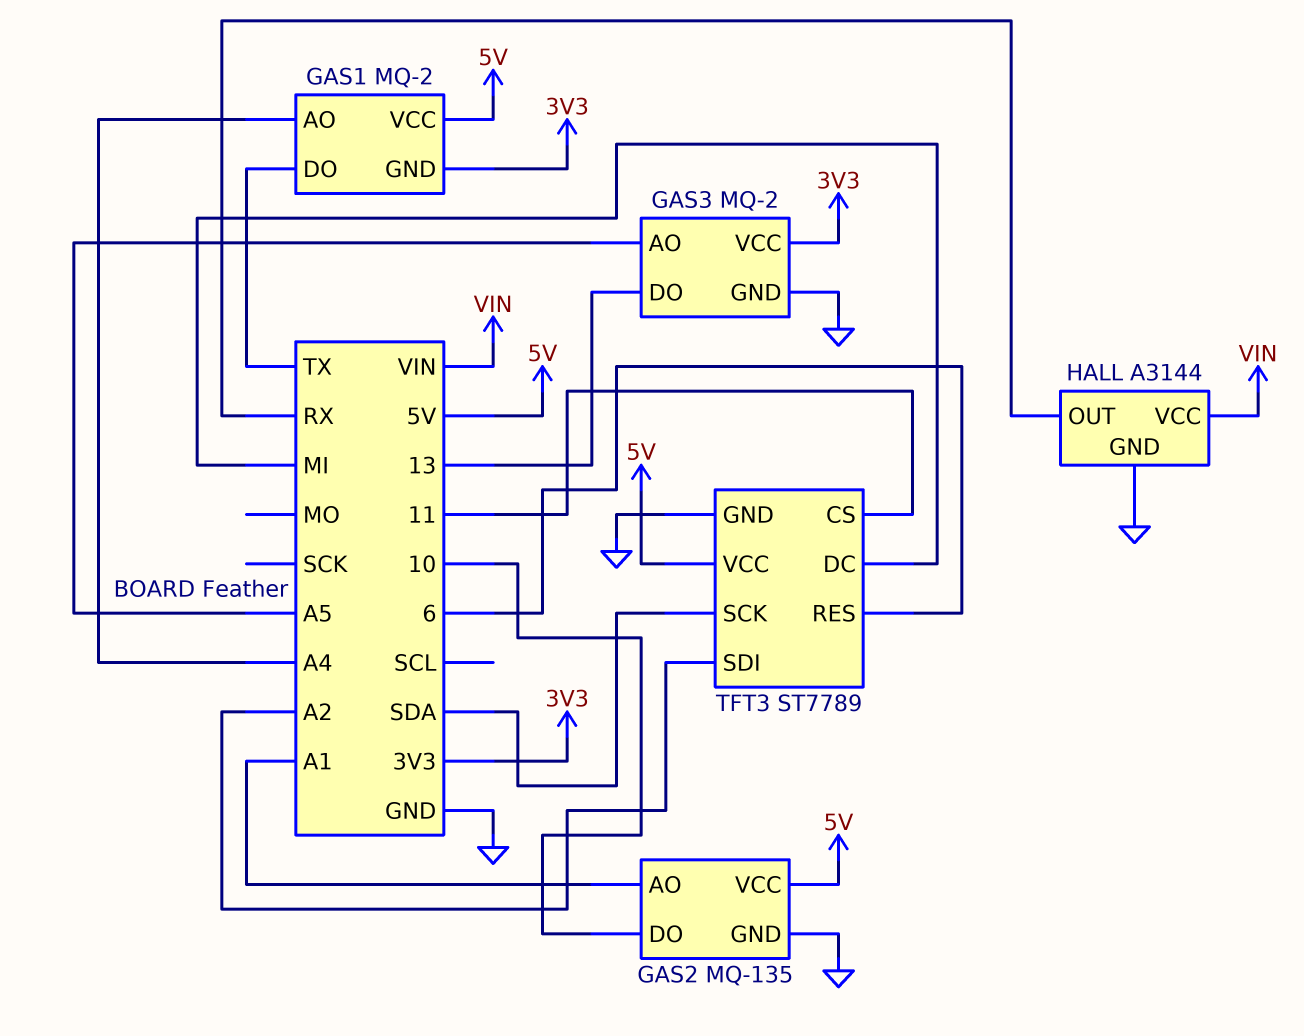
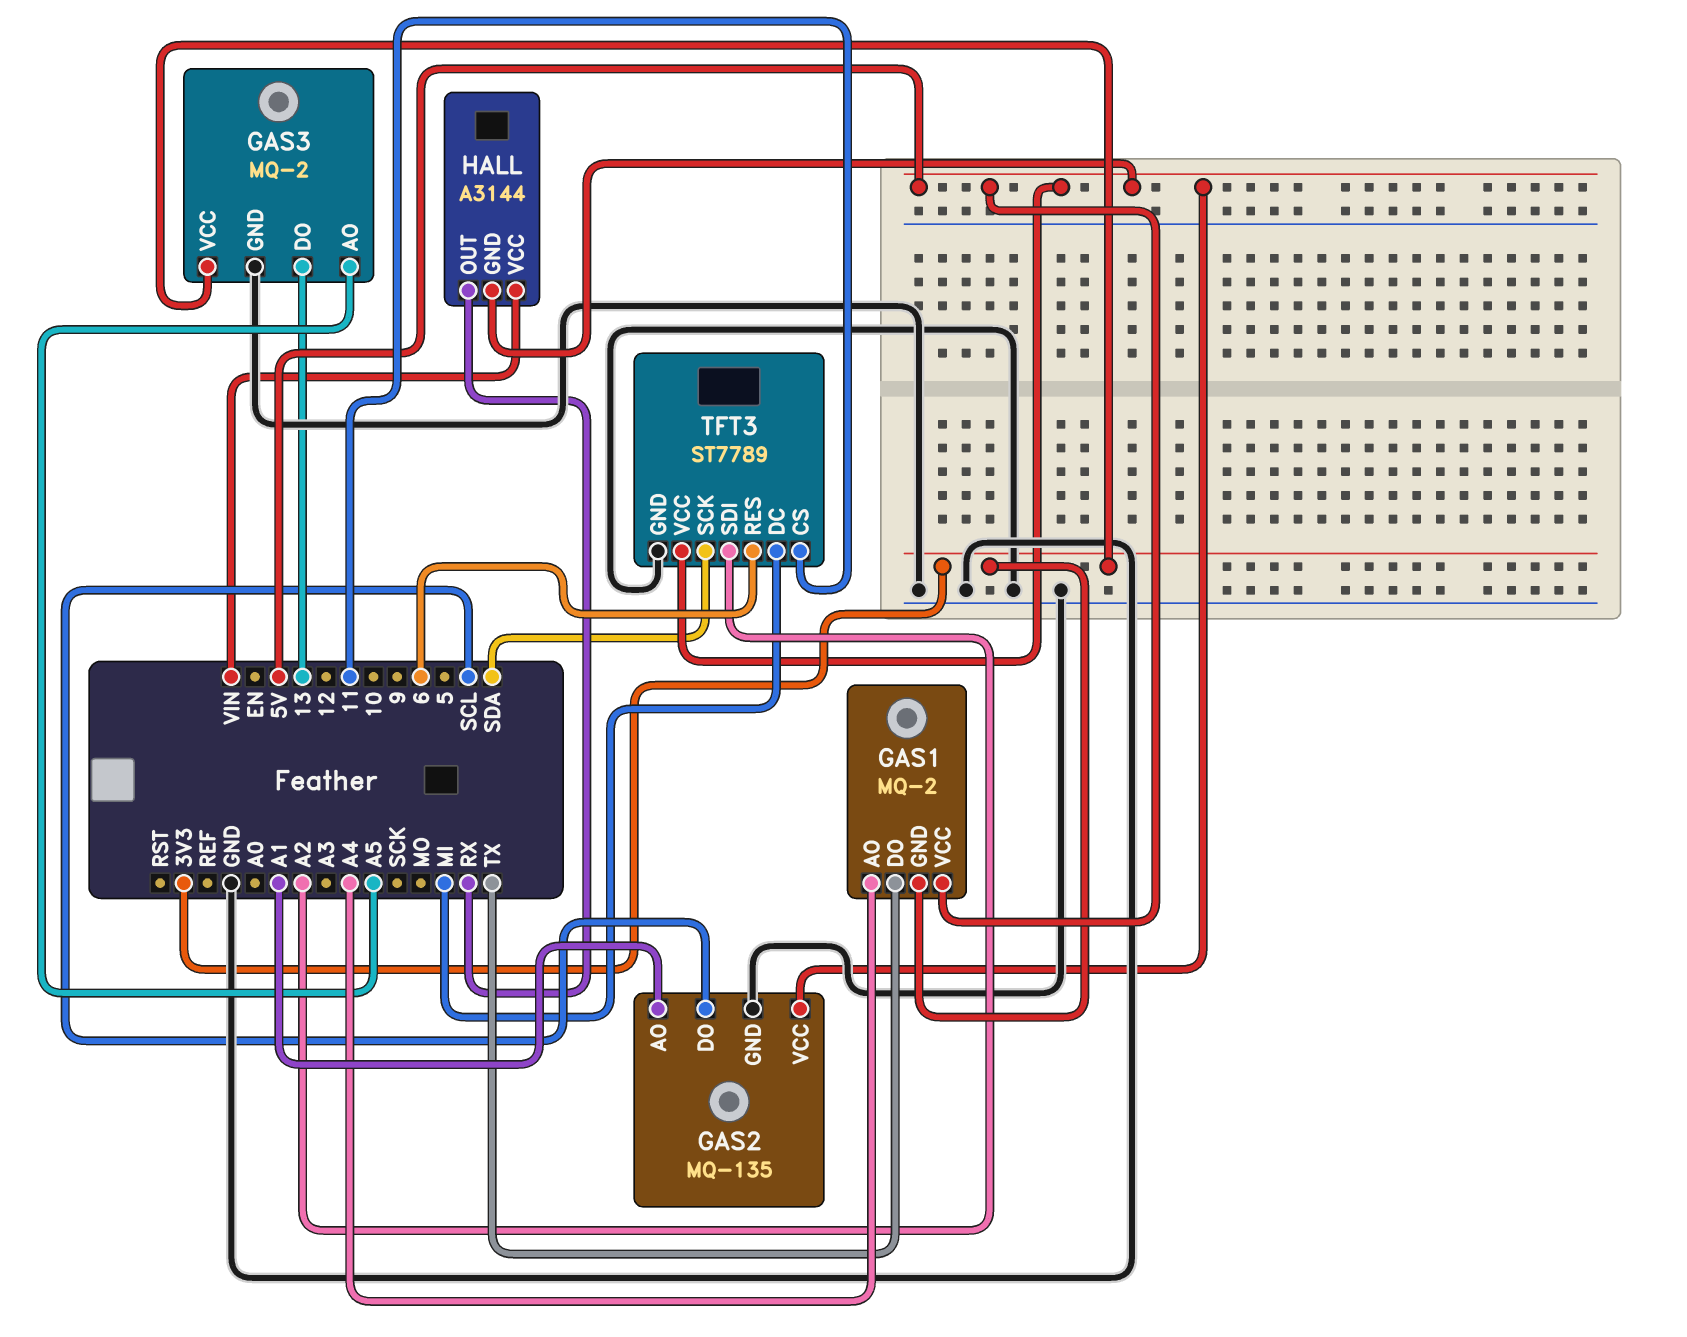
GAS2 pin DO: 10 -> SCL
HALL pin GND: GND -> 5V

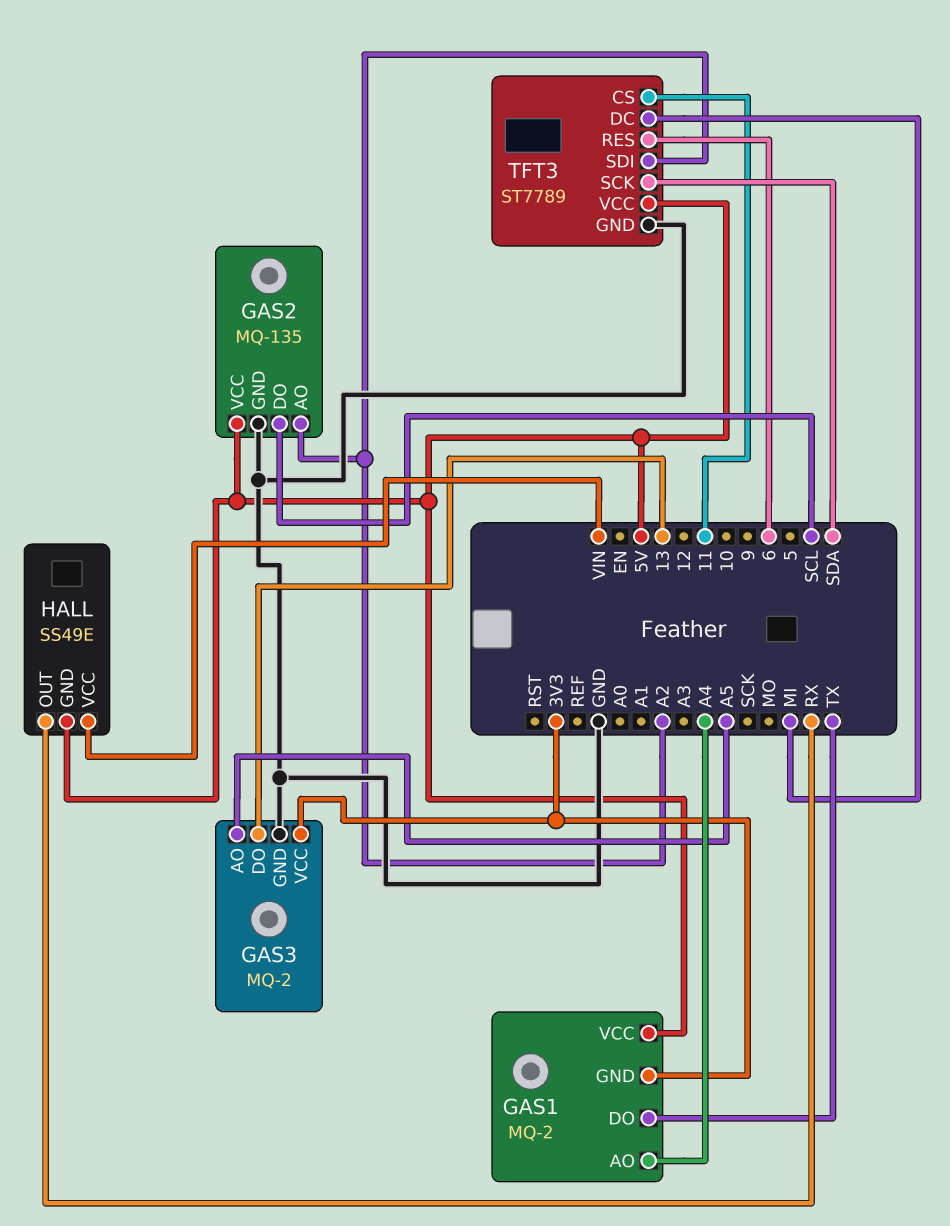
GAS2 pin AO: A1 -> A2
HALL: A3144 -> SS49E

